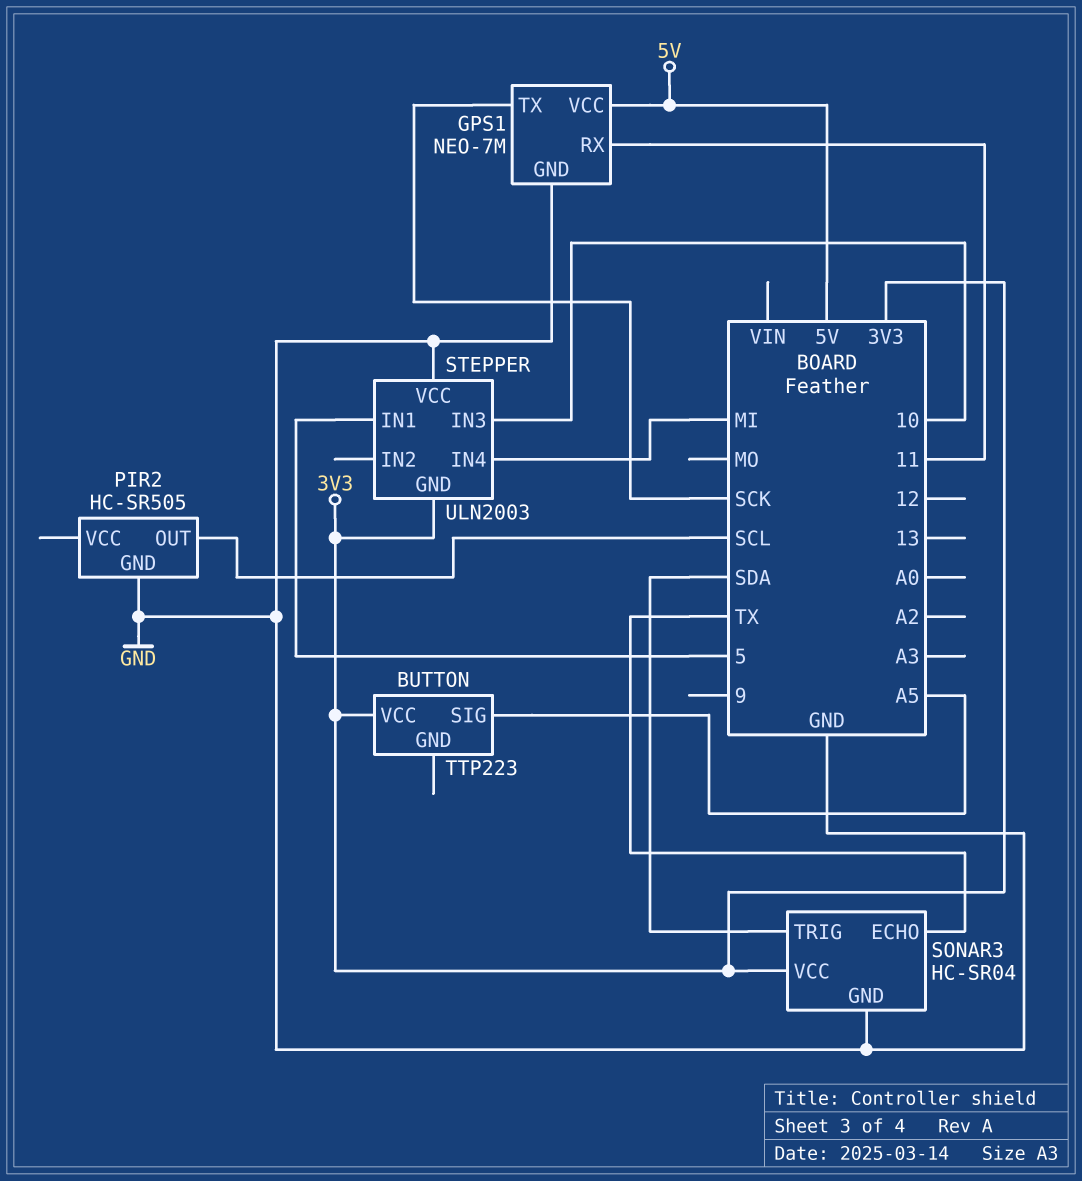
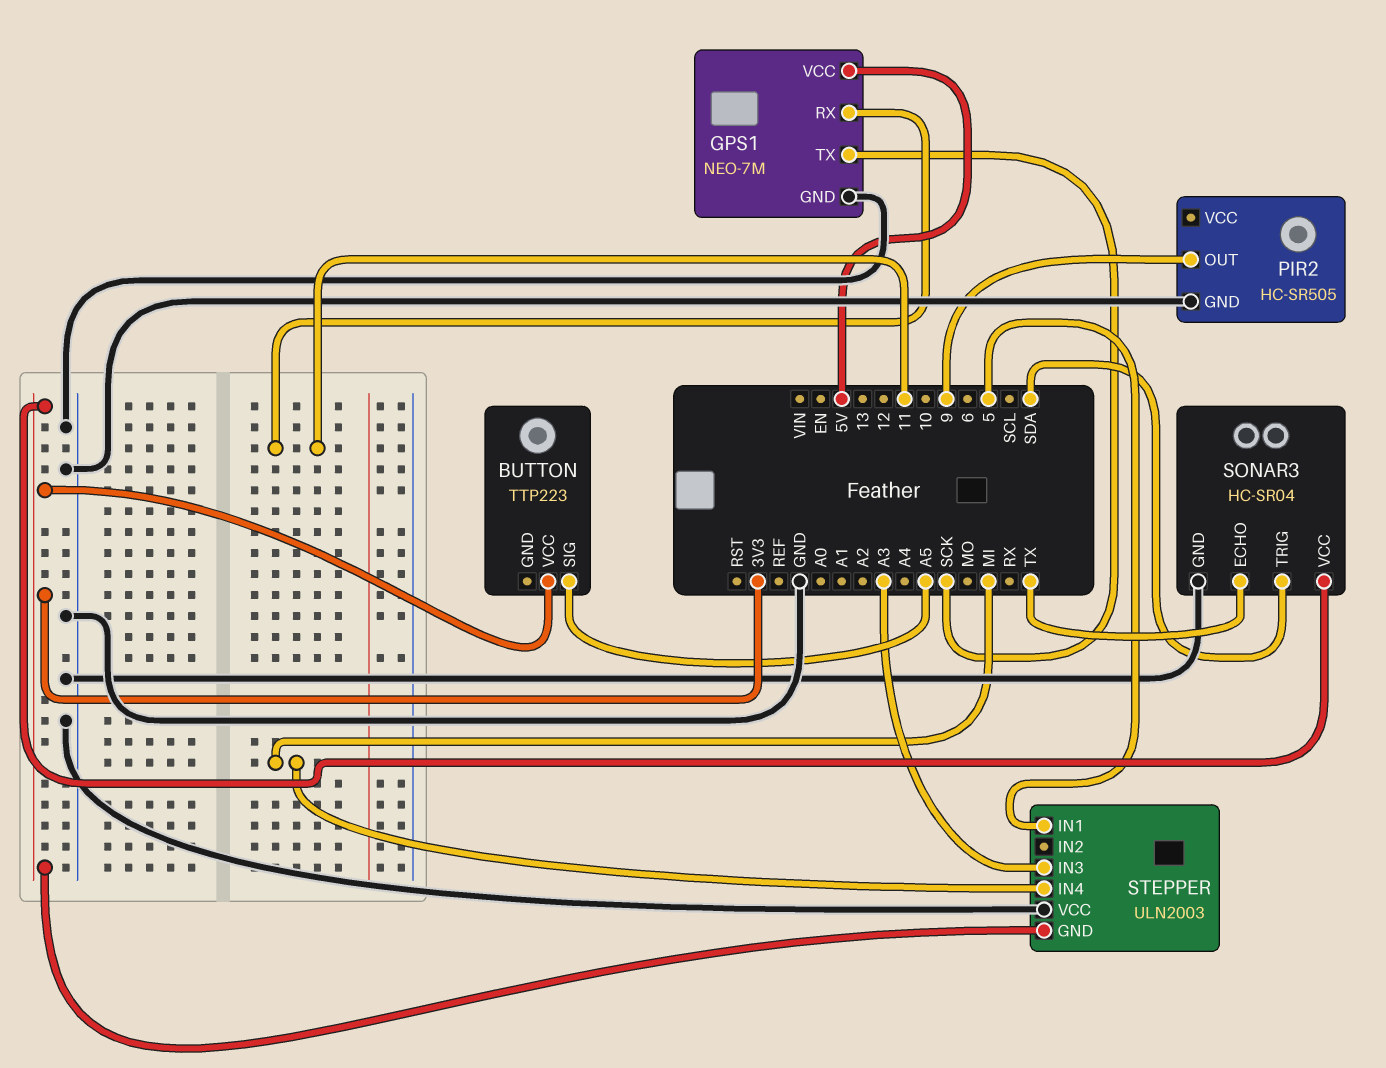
PIR2 pin OUT: SCL -> 9
STEPPER pin IN3: 10 -> A3

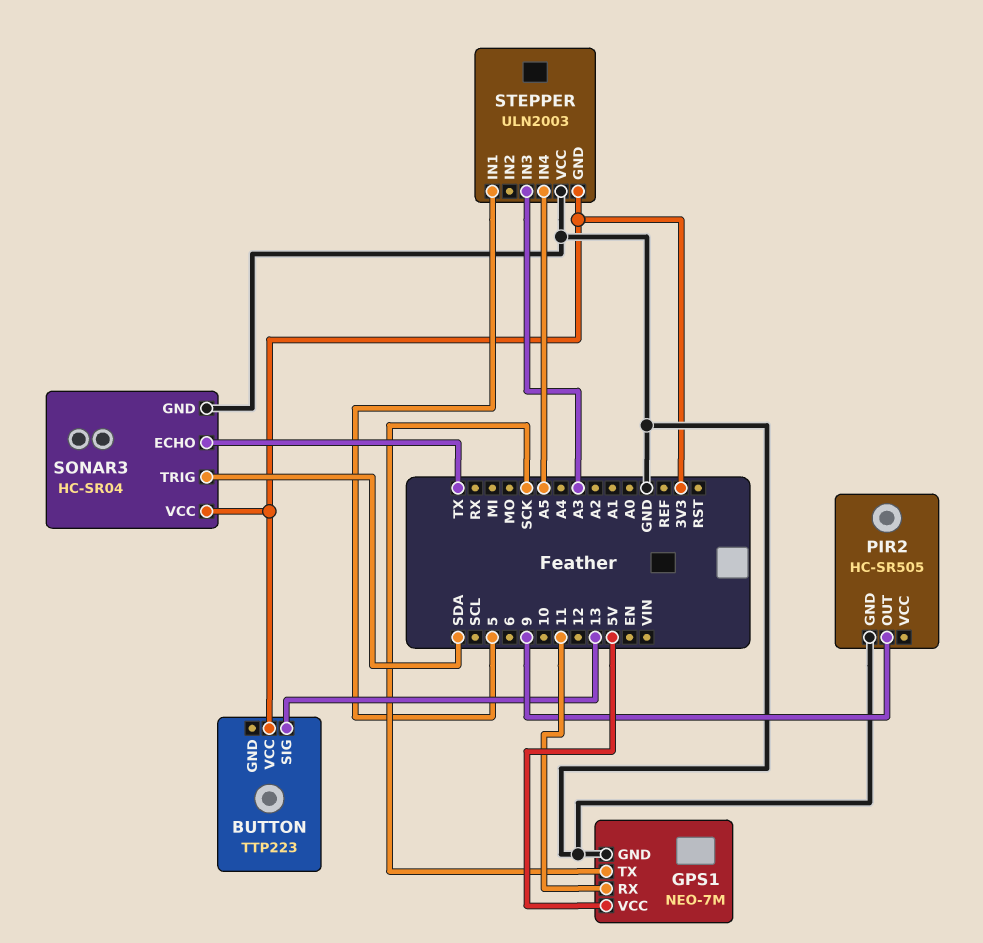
BUTTON pin SIG: A5 -> 13
STEPPER pin IN4: MI -> A5

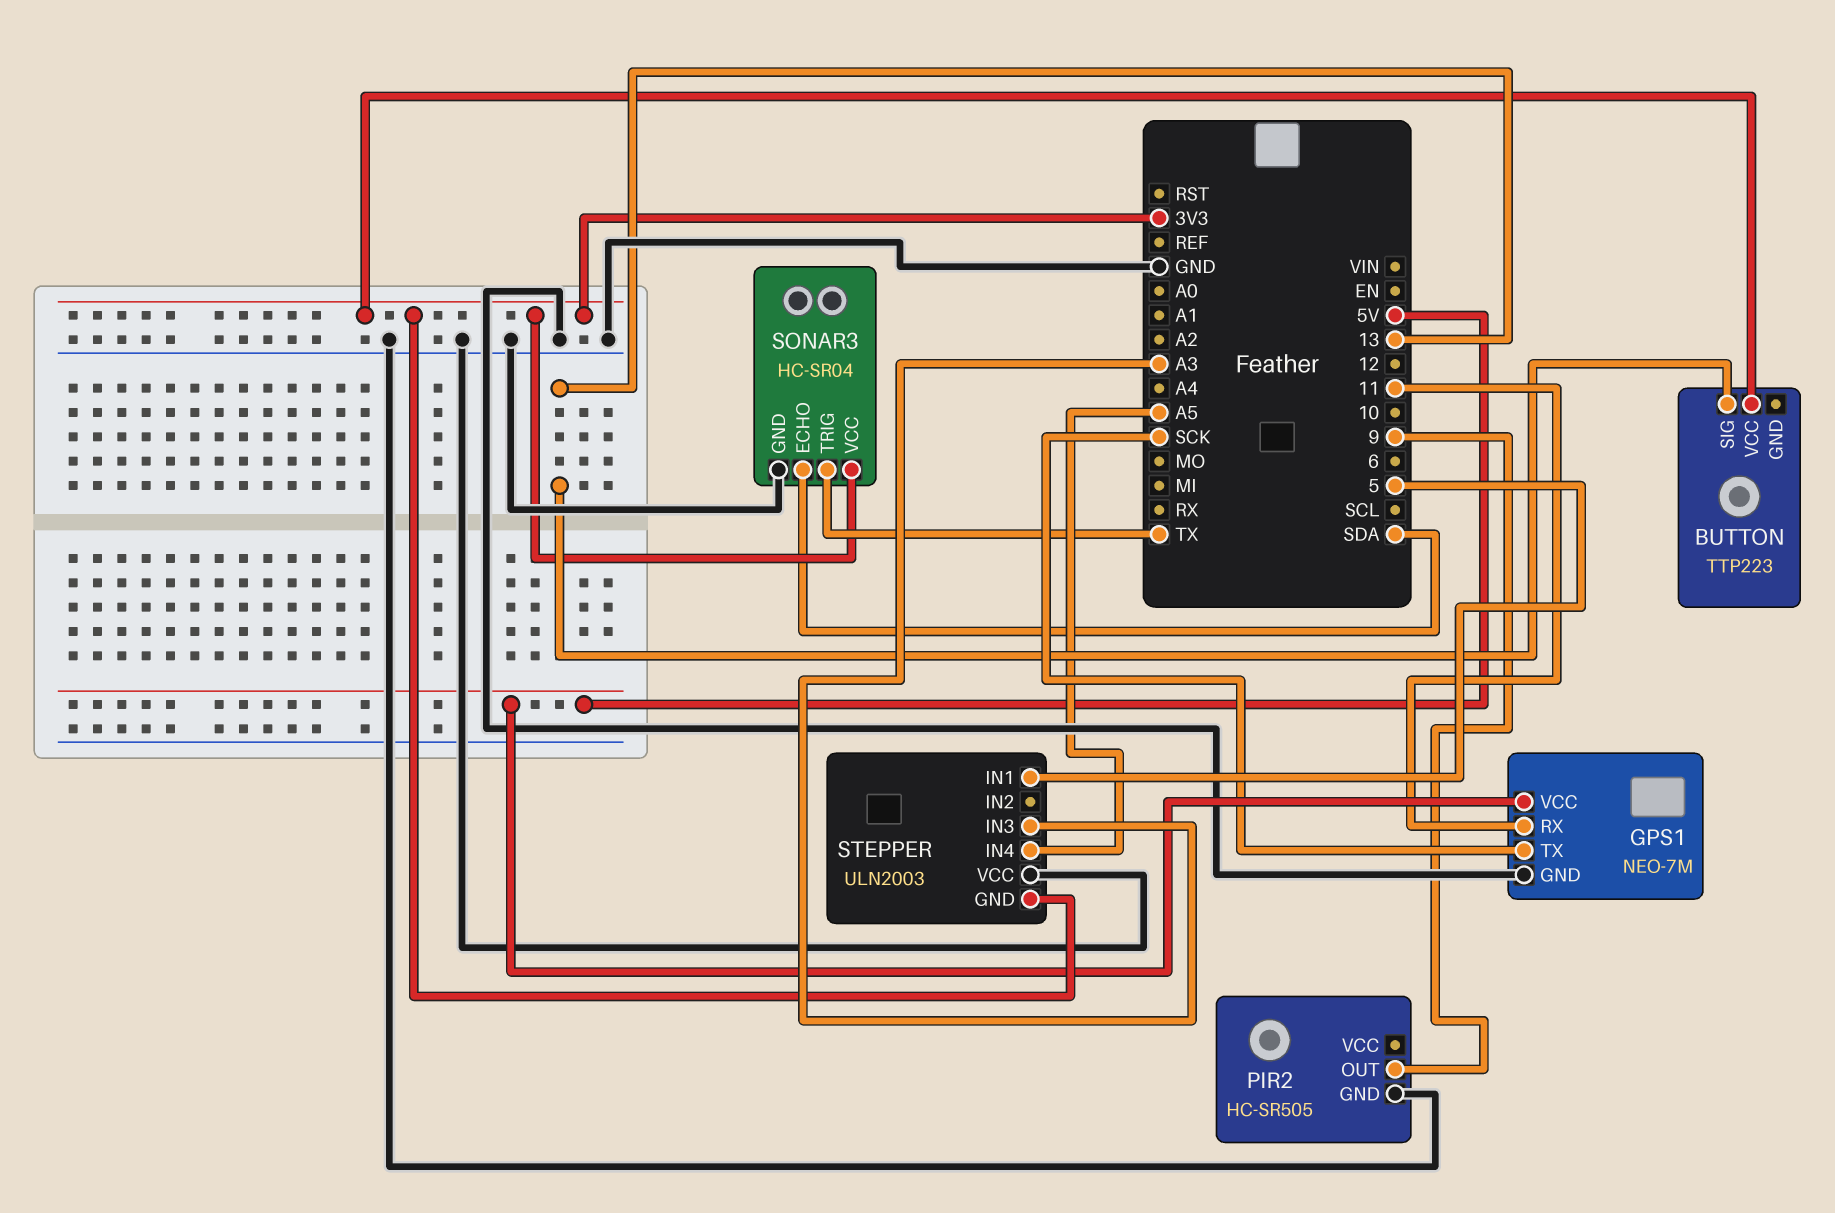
SONAR3 pin ECHO: TX -> SDA
SONAR3 pin TRIG: SDA -> TX

